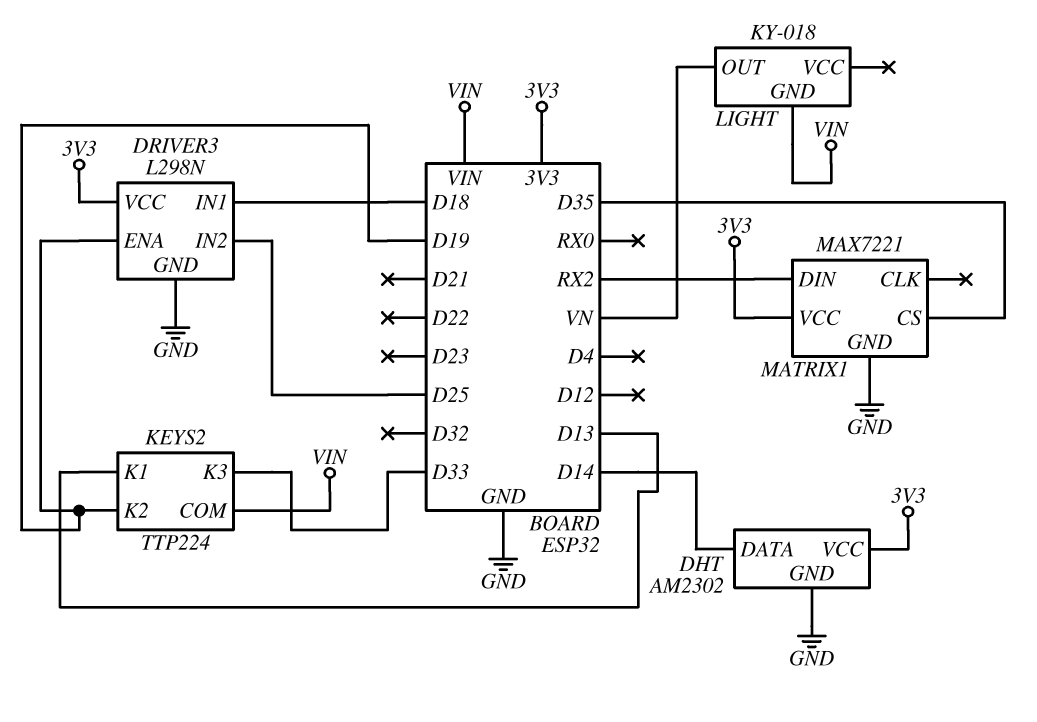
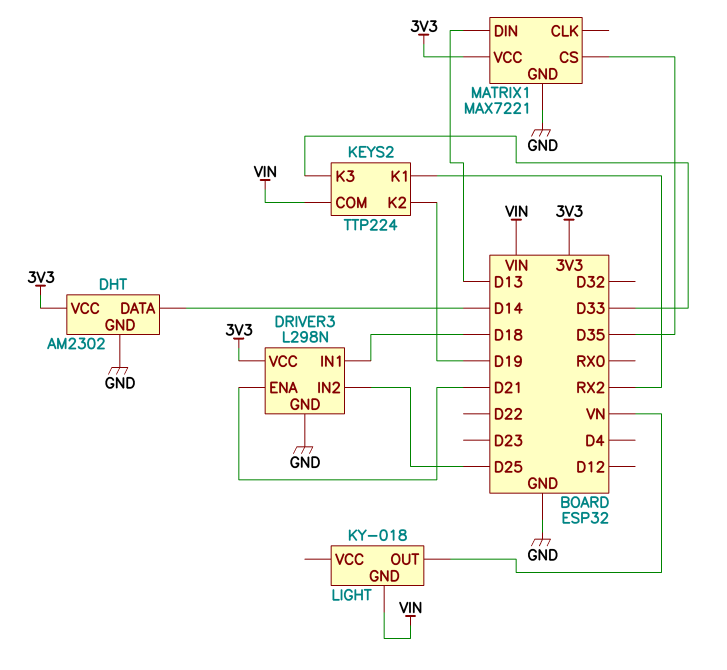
DRIVER3 pin ENA: D19 -> D21
KEYS2 pin K1: D13 -> RX2
MATRIX1 pin DIN: RX2 -> D13

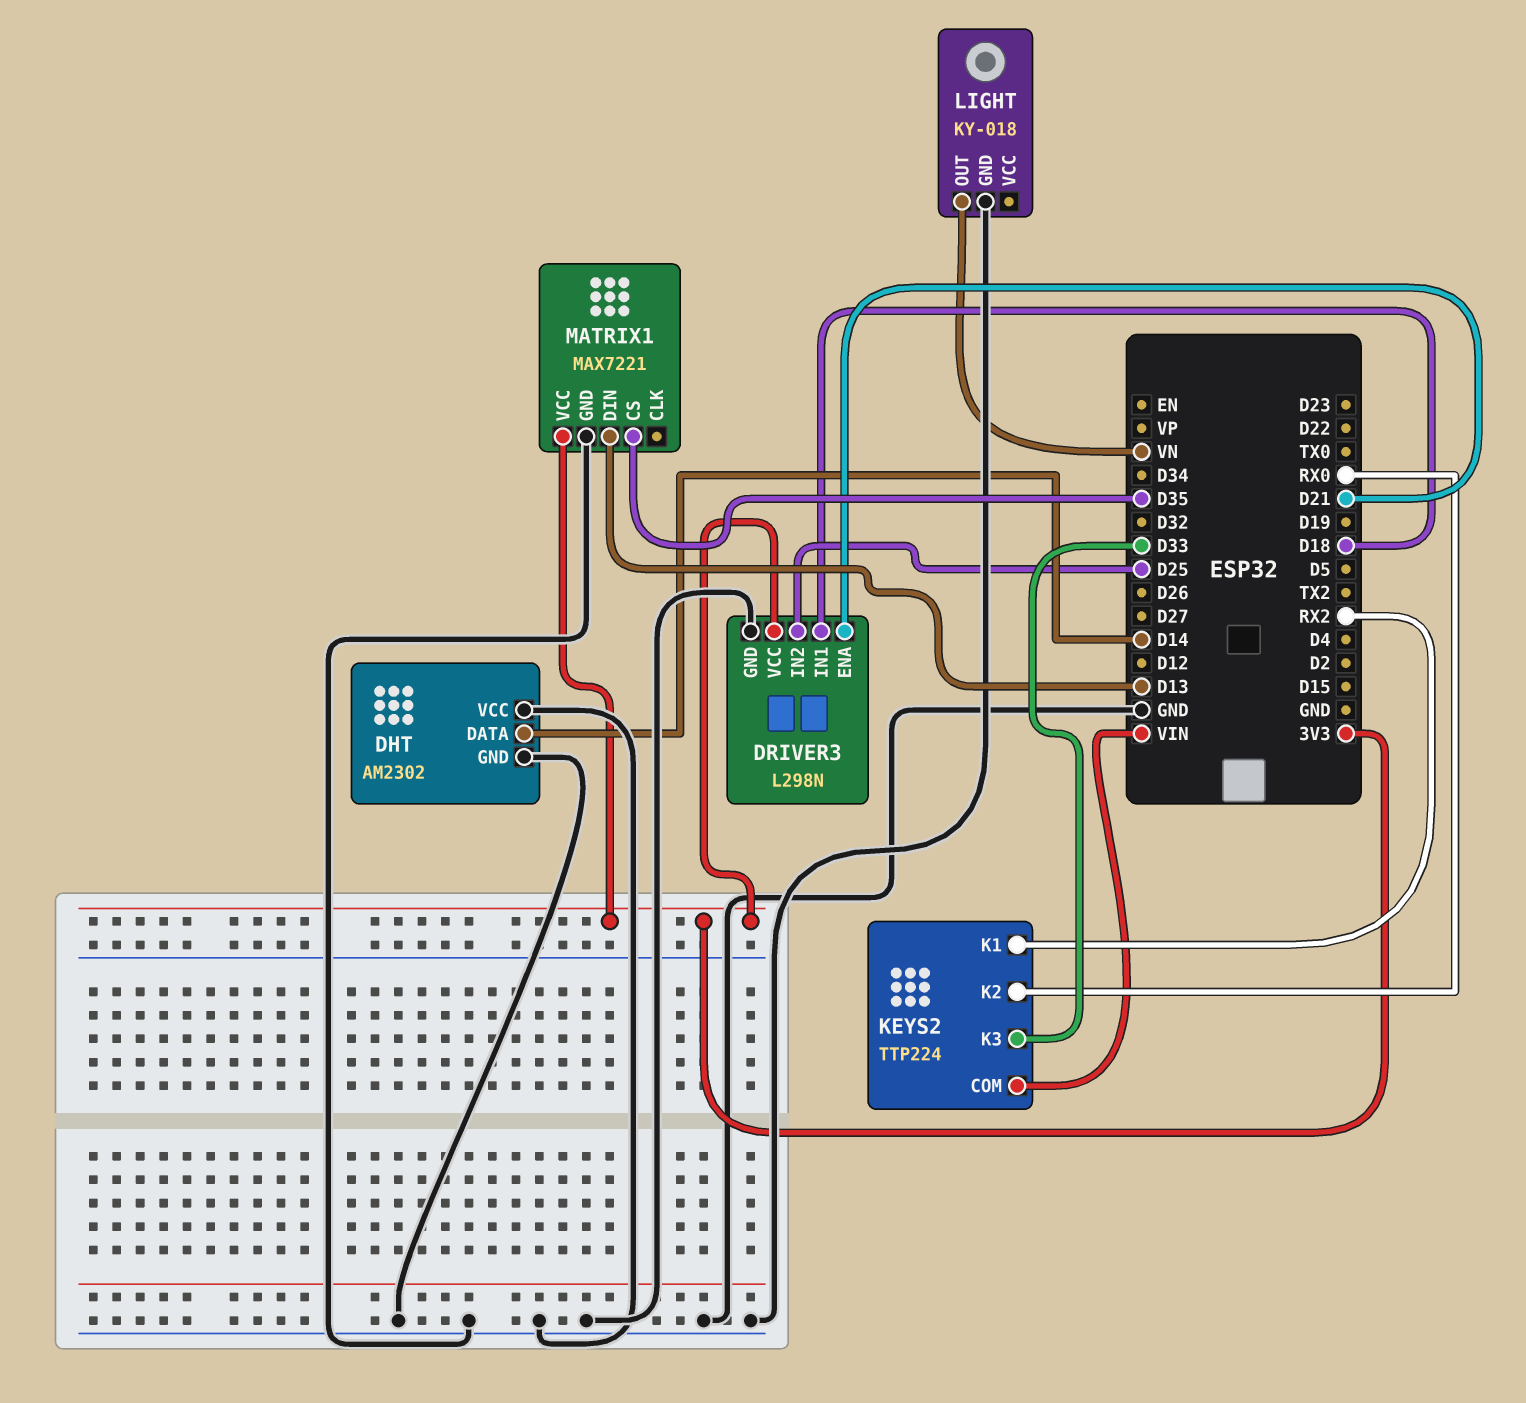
DHT pin VCC: 3V3 -> GND
KEYS2 pin K2: D19 -> RX0
LIGHT pin GND: VIN -> GND

